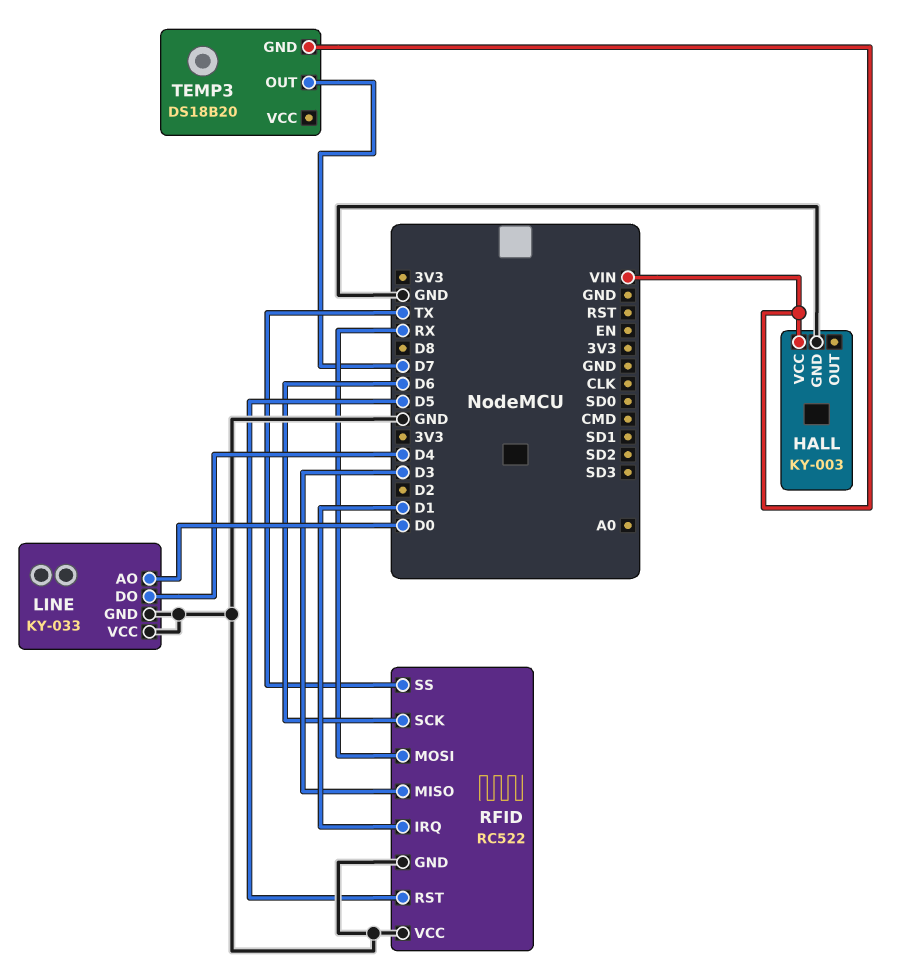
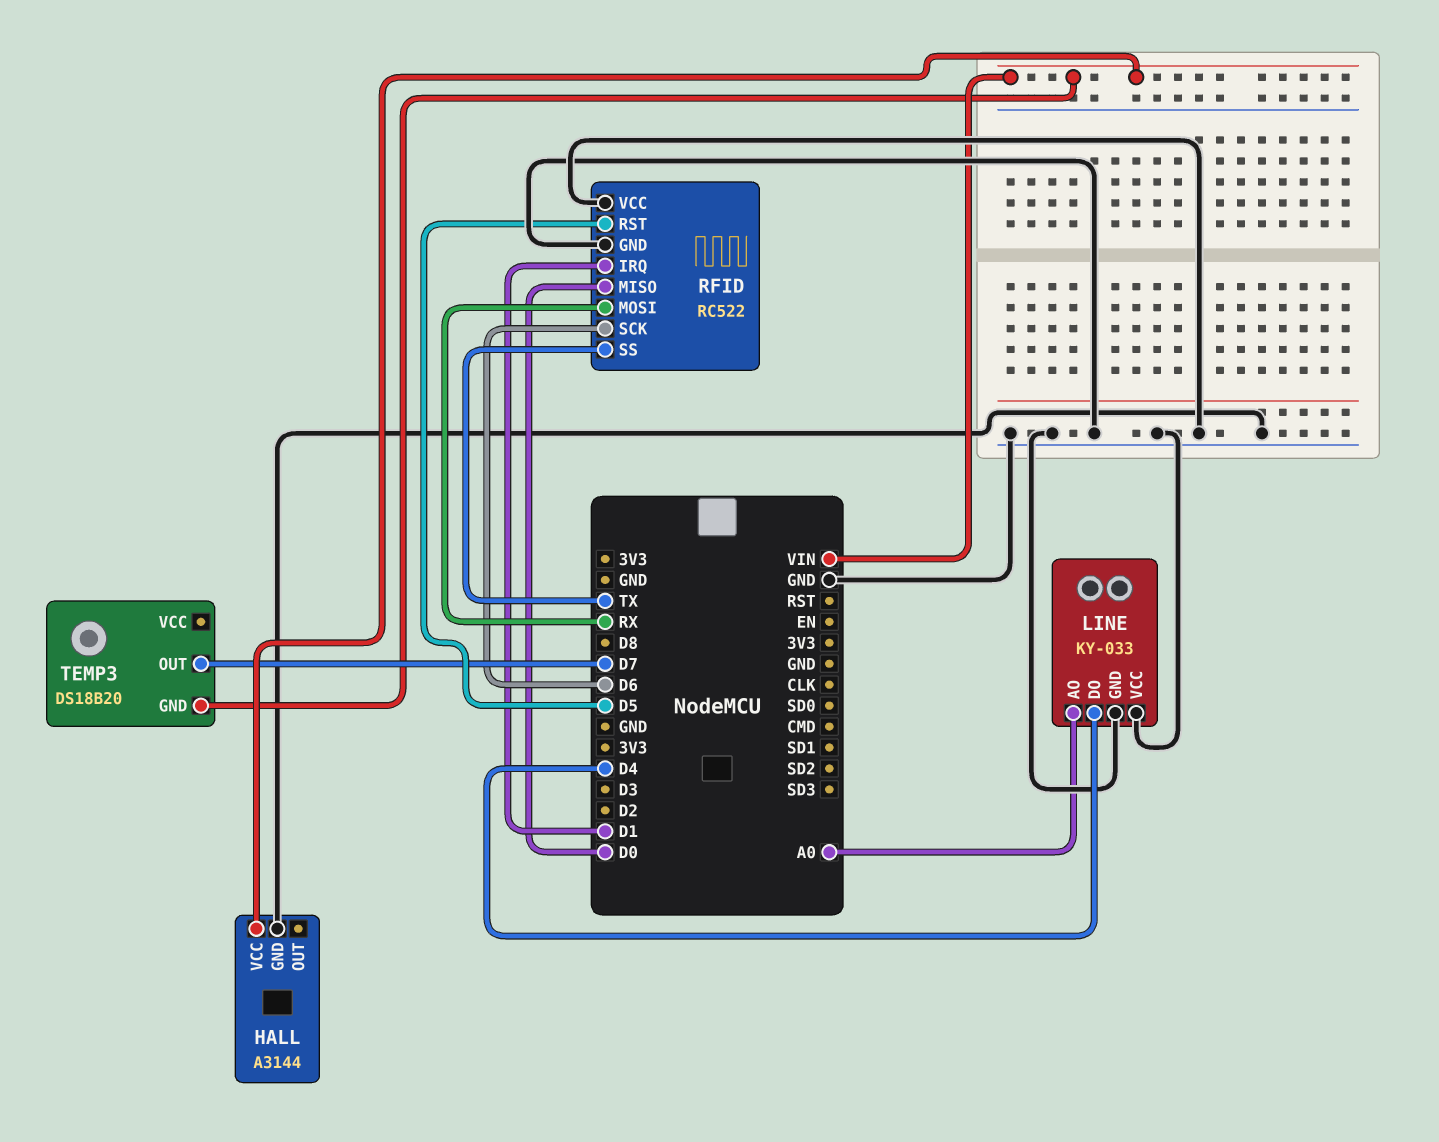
HALL: KY-003 -> A3144
LINE pin AO: D0 -> A0
RFID pin MISO: D3 -> D0

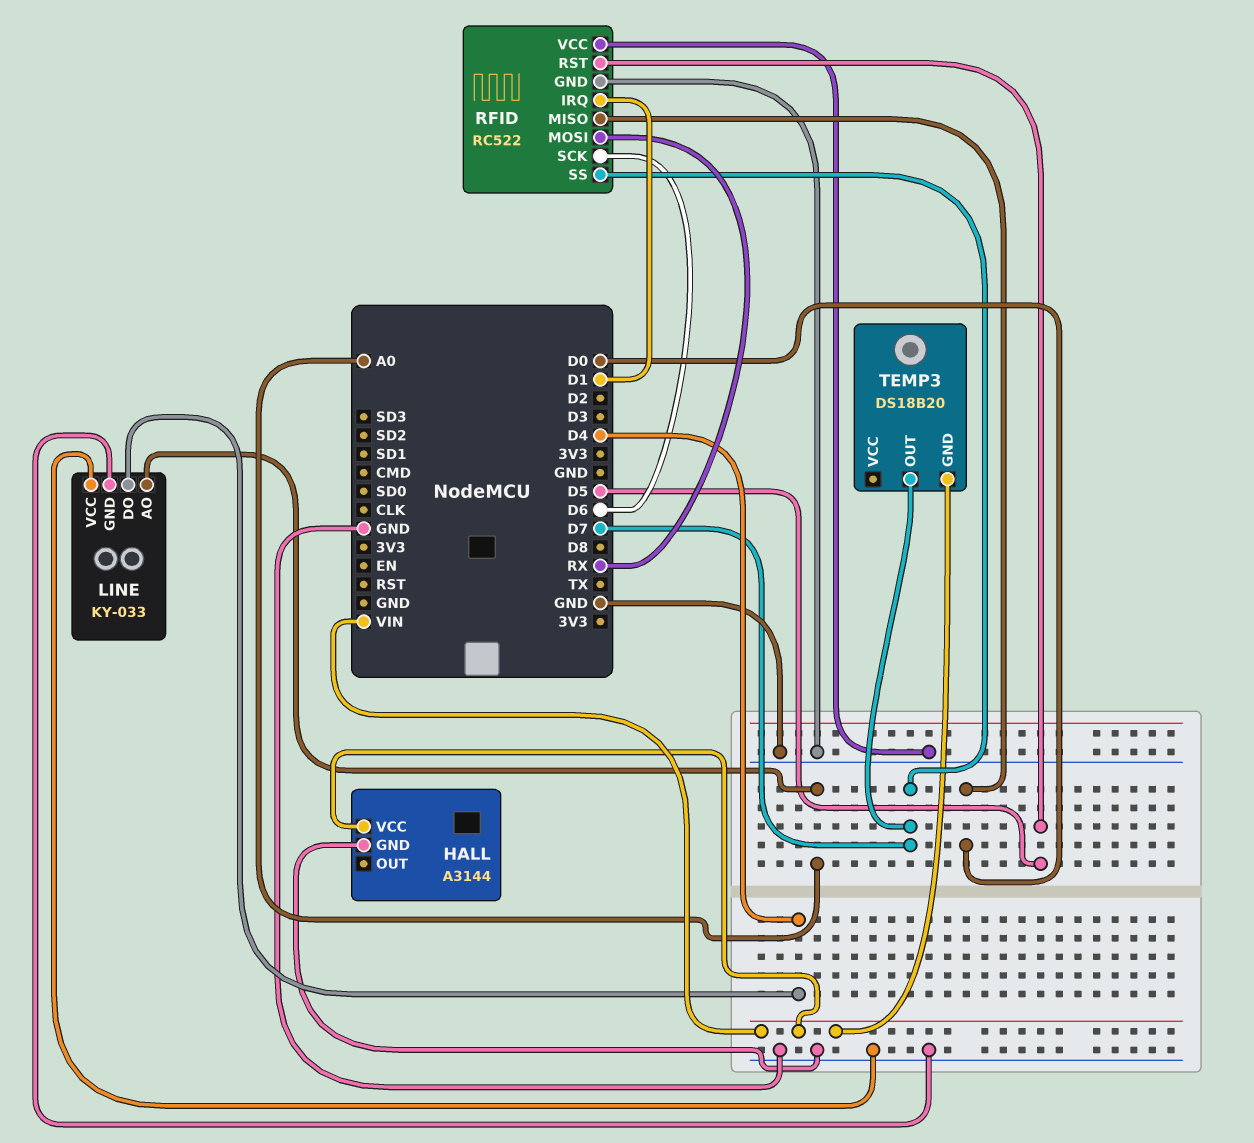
RFID pin SS: TX -> D7

